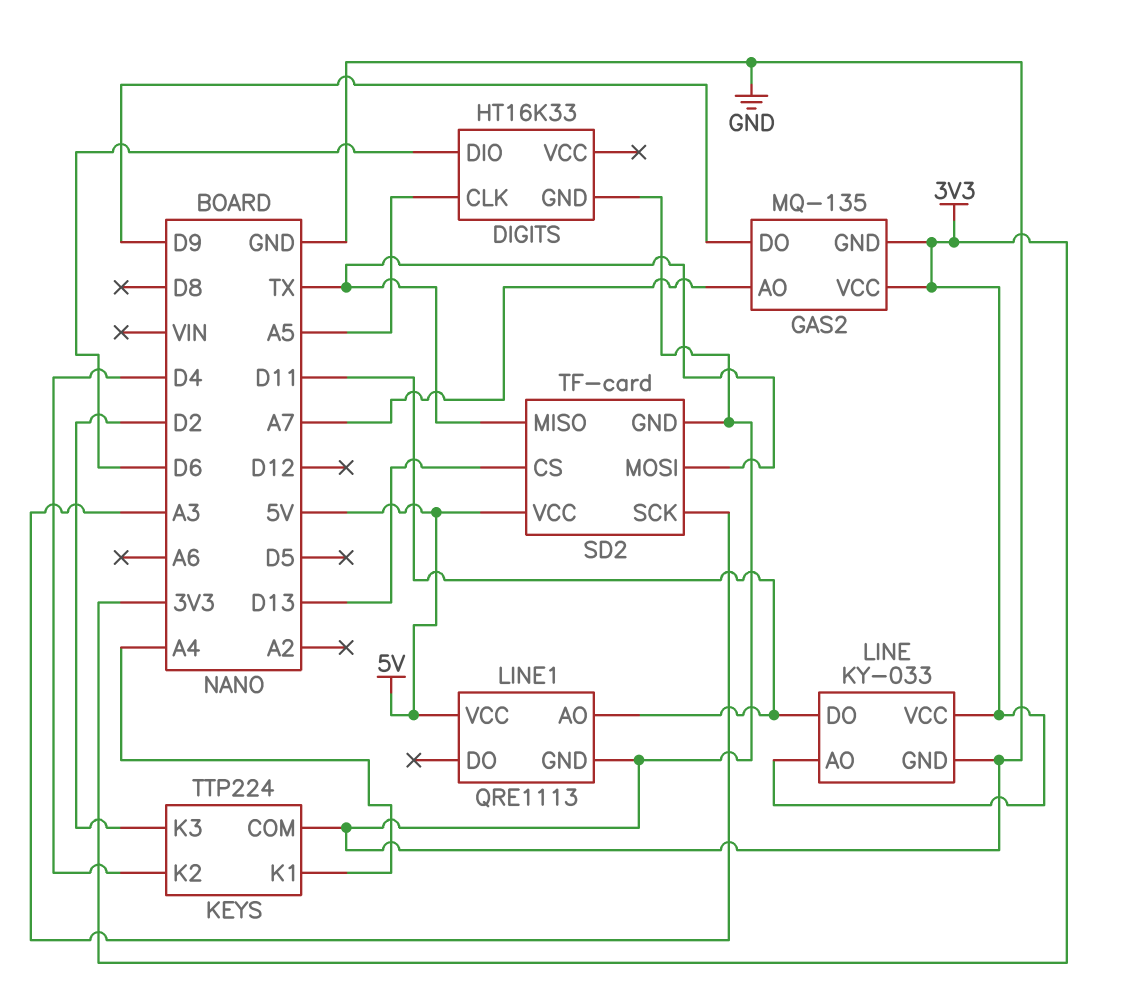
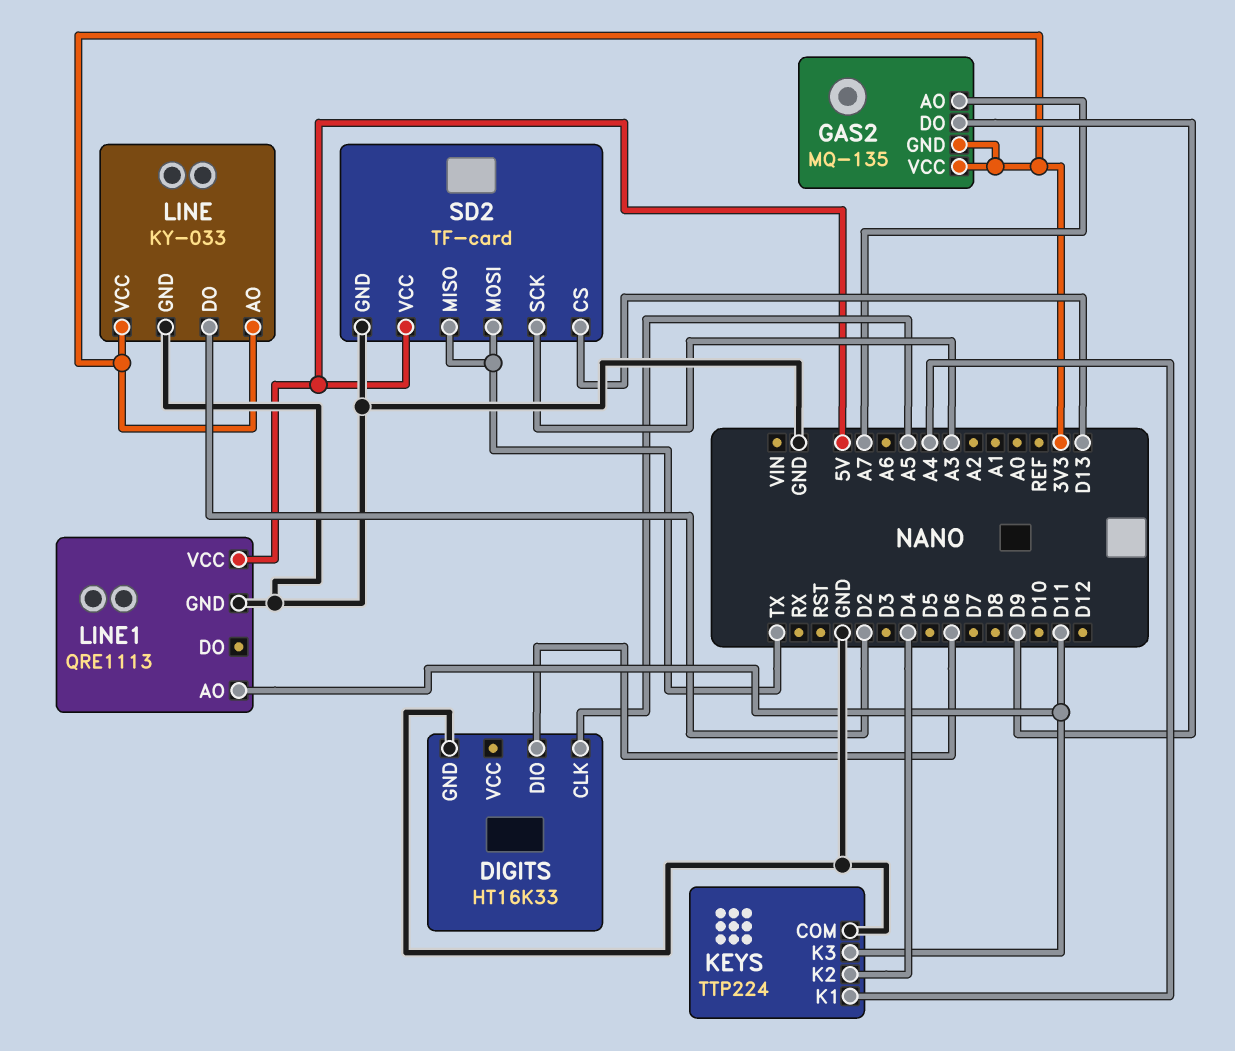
KEYS pin K3: D2 -> D11
LINE pin DO: D11 -> D2

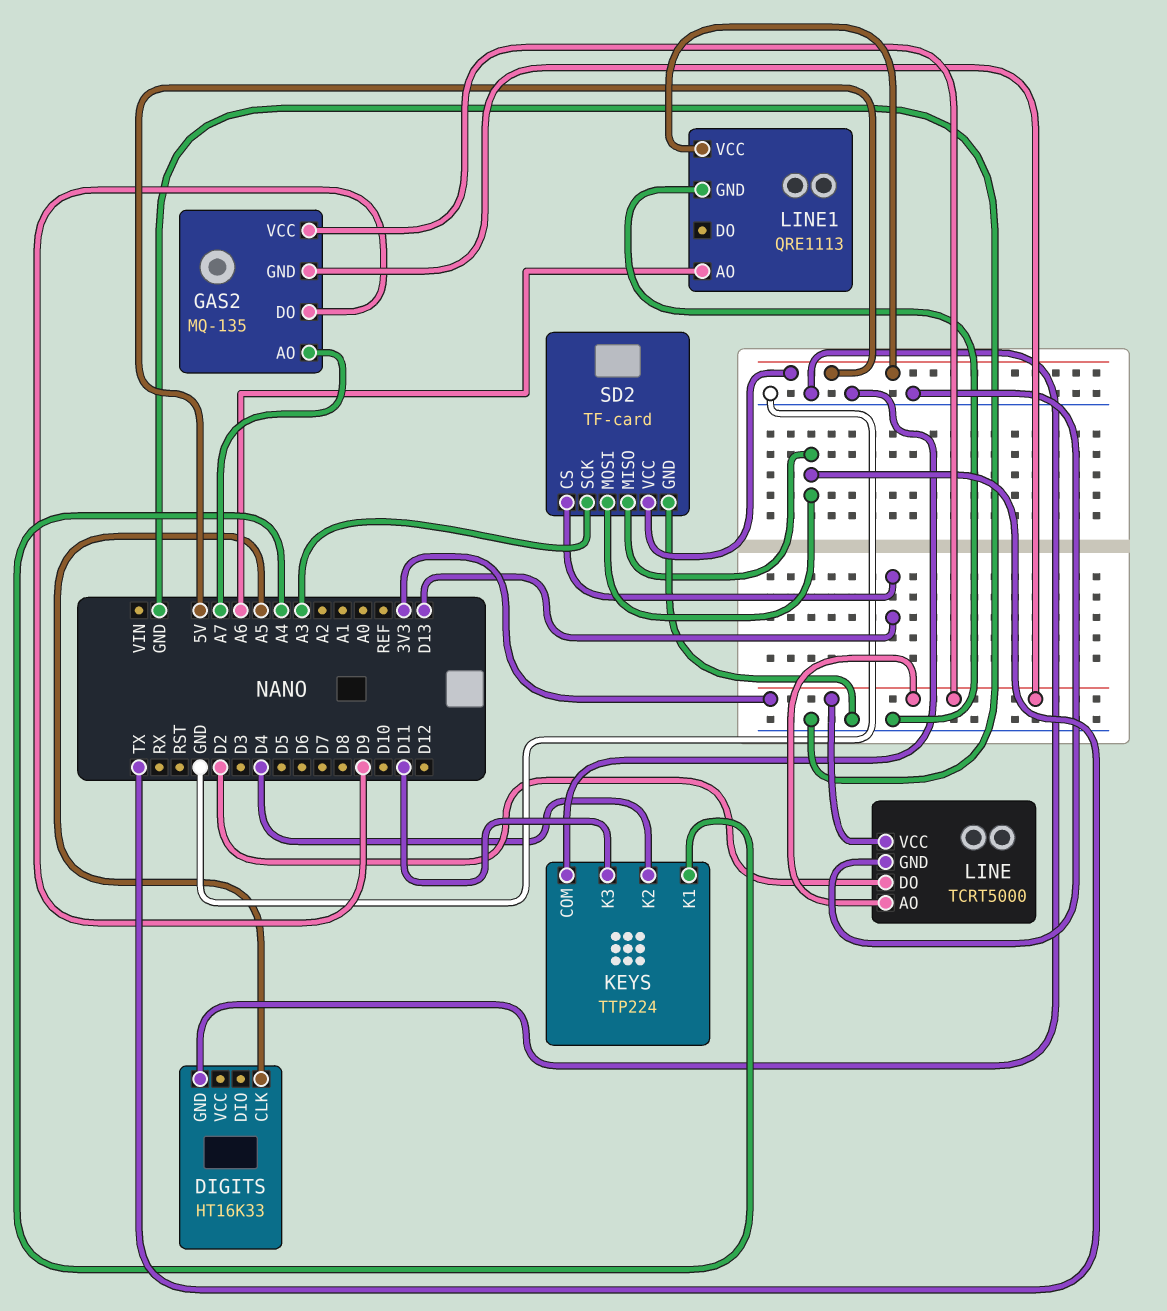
DIGITS pin DIO: D6 -> none
LINE: KY-033 -> TCRT5000
LINE1 pin AO: D11 -> A6

